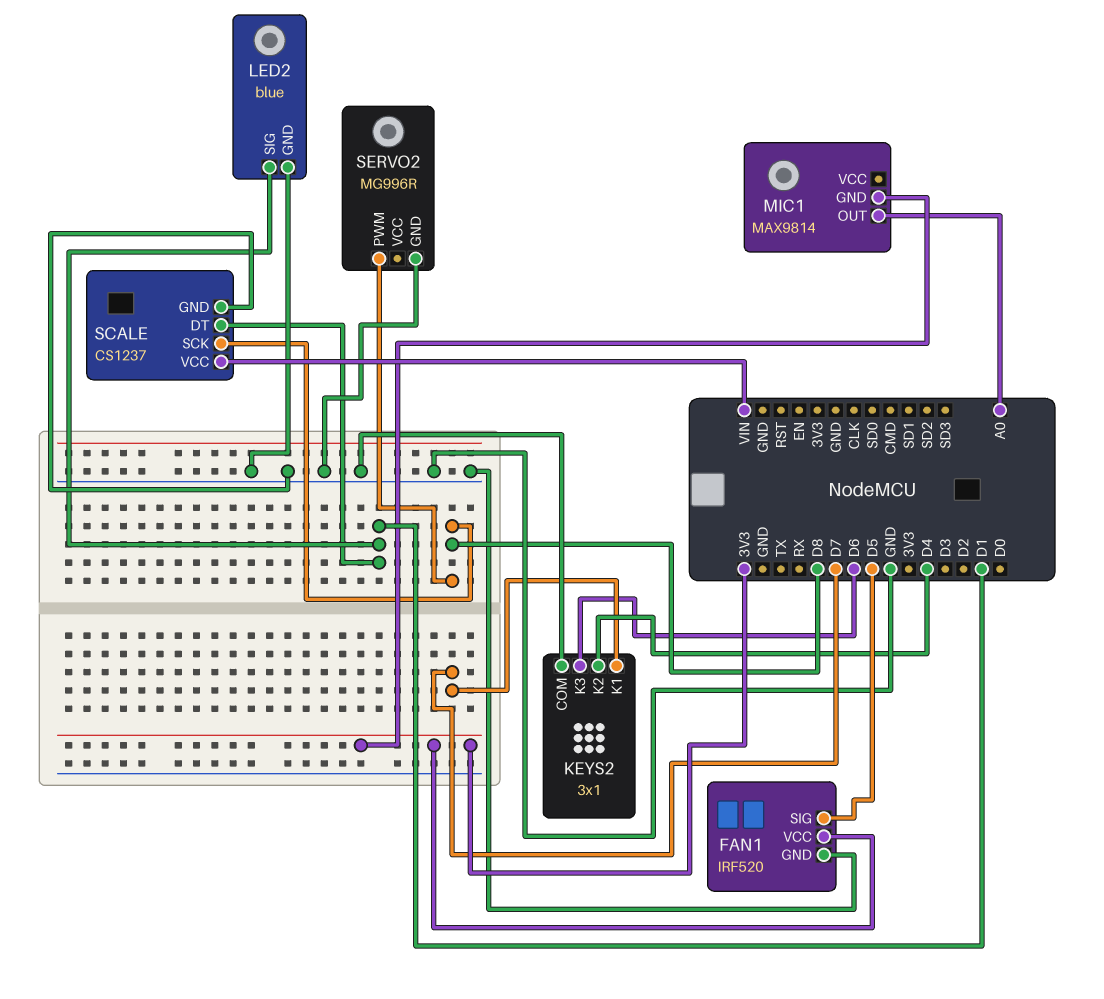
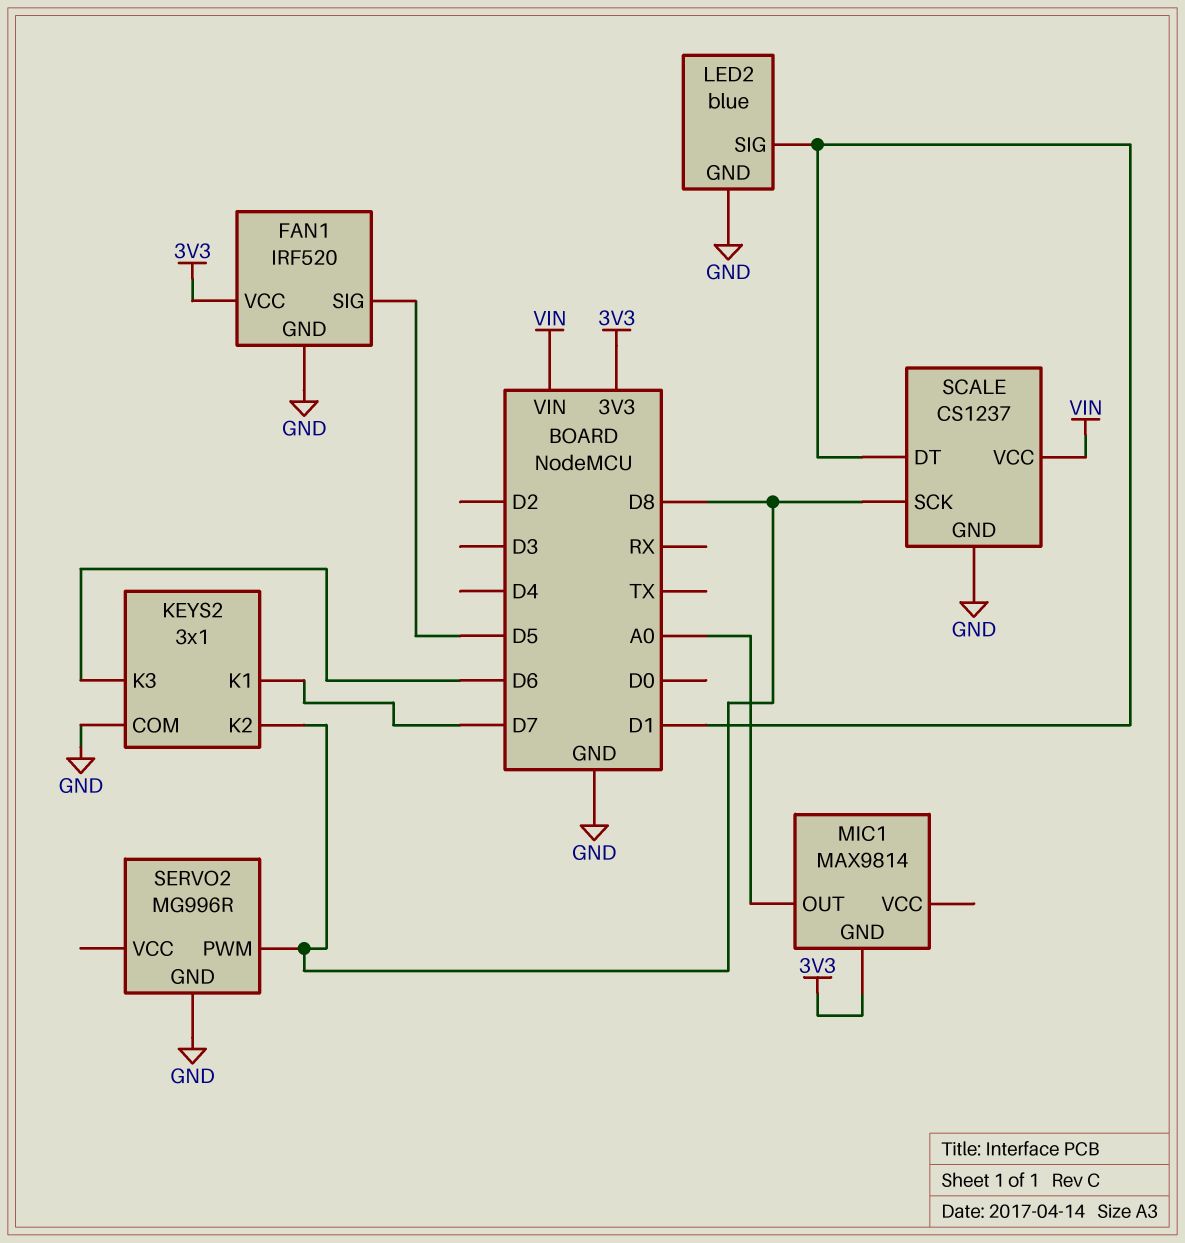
KEYS2 pin K2: D4 -> D8

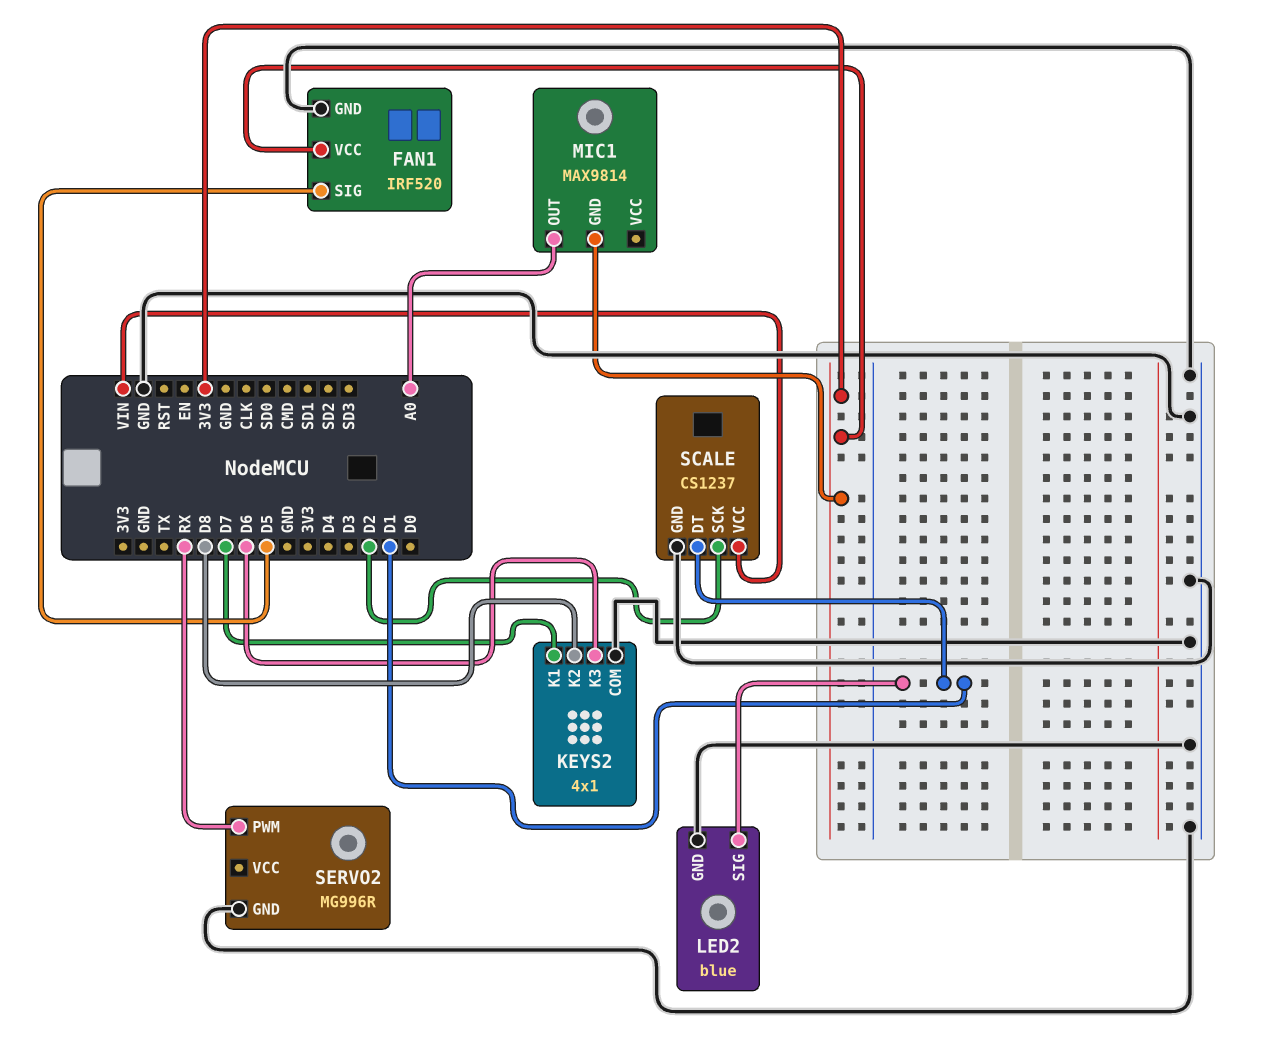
KEYS2: 3x1 -> 4x1
SCALE pin SCK: D8 -> D2
SERVO2 pin PWM: D8 -> RX

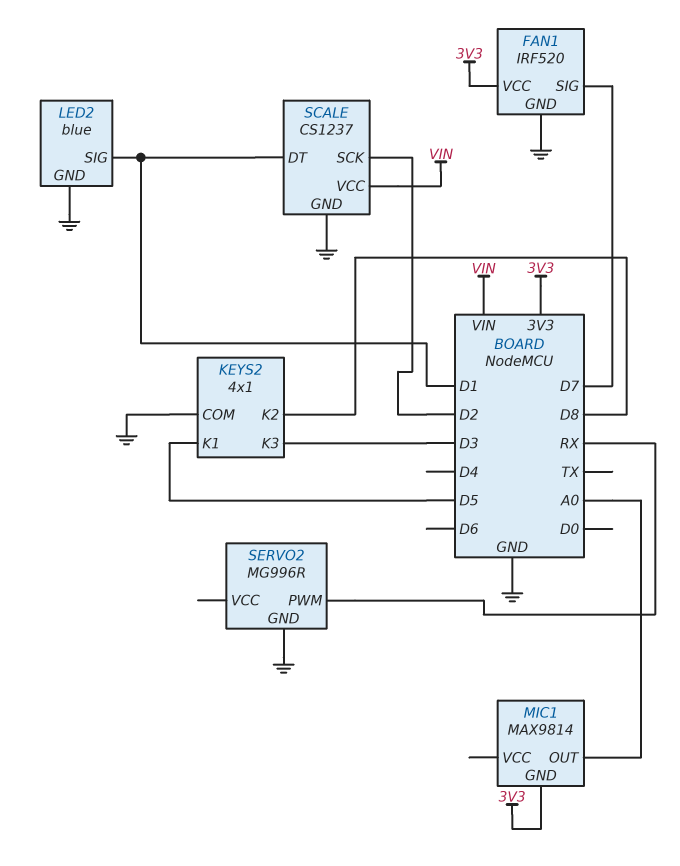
FAN1 pin SIG: D5 -> D7
KEYS2 pin K1: D7 -> D5
KEYS2 pin K3: D6 -> D3

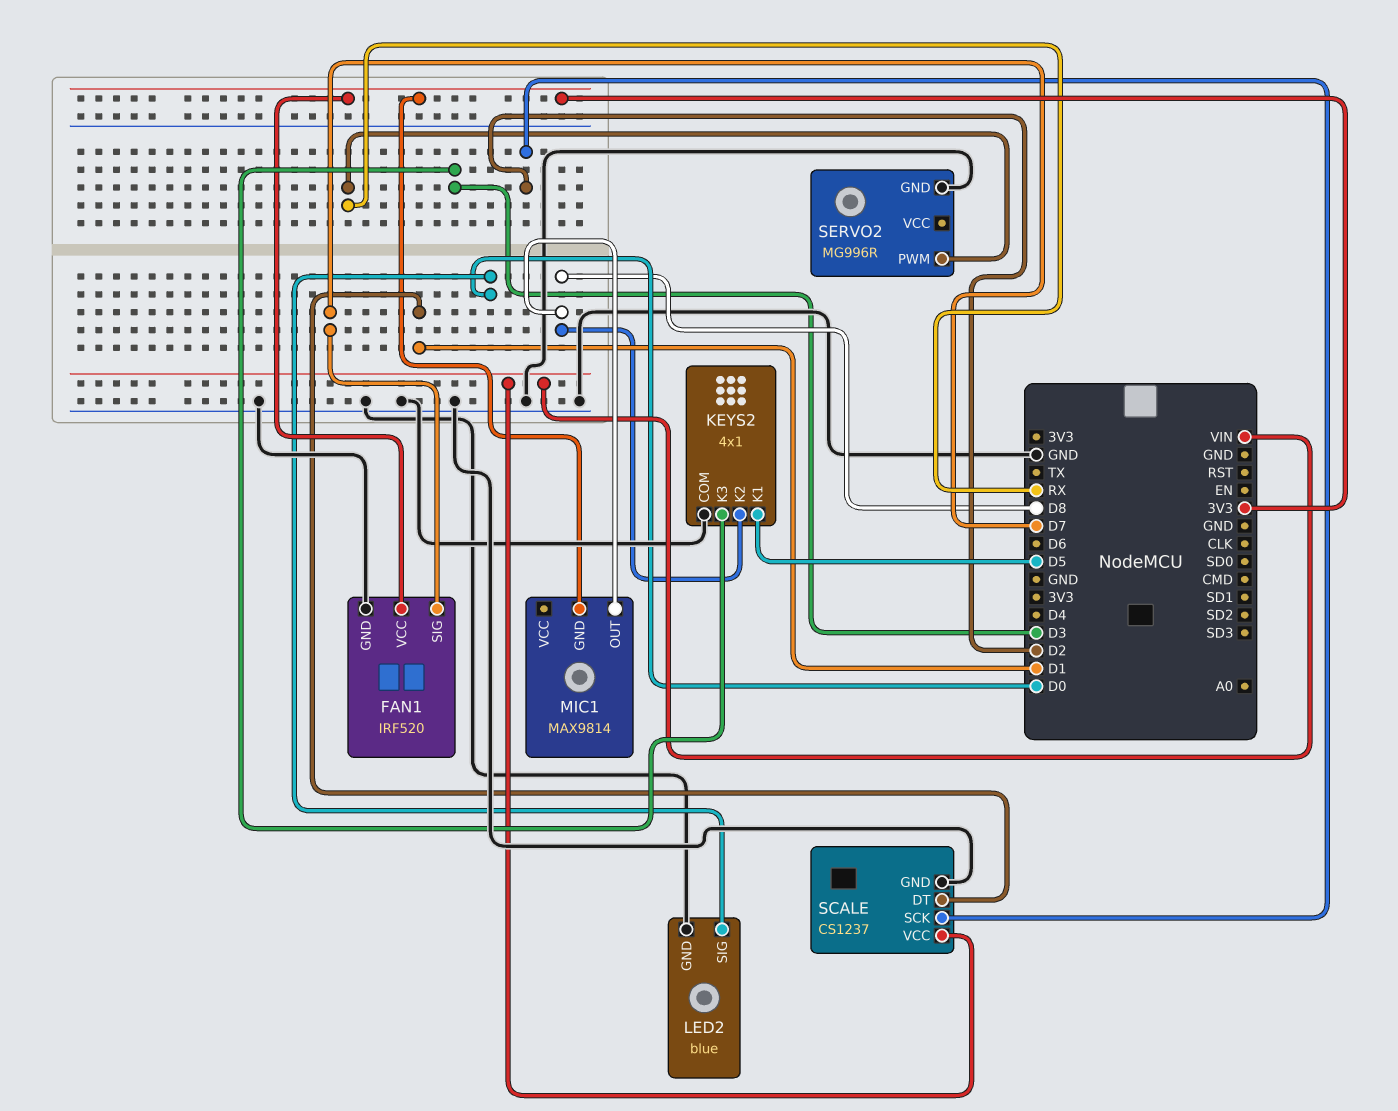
LED2 pin SIG: D1 -> D0
MIC1 pin OUT: A0 -> D8

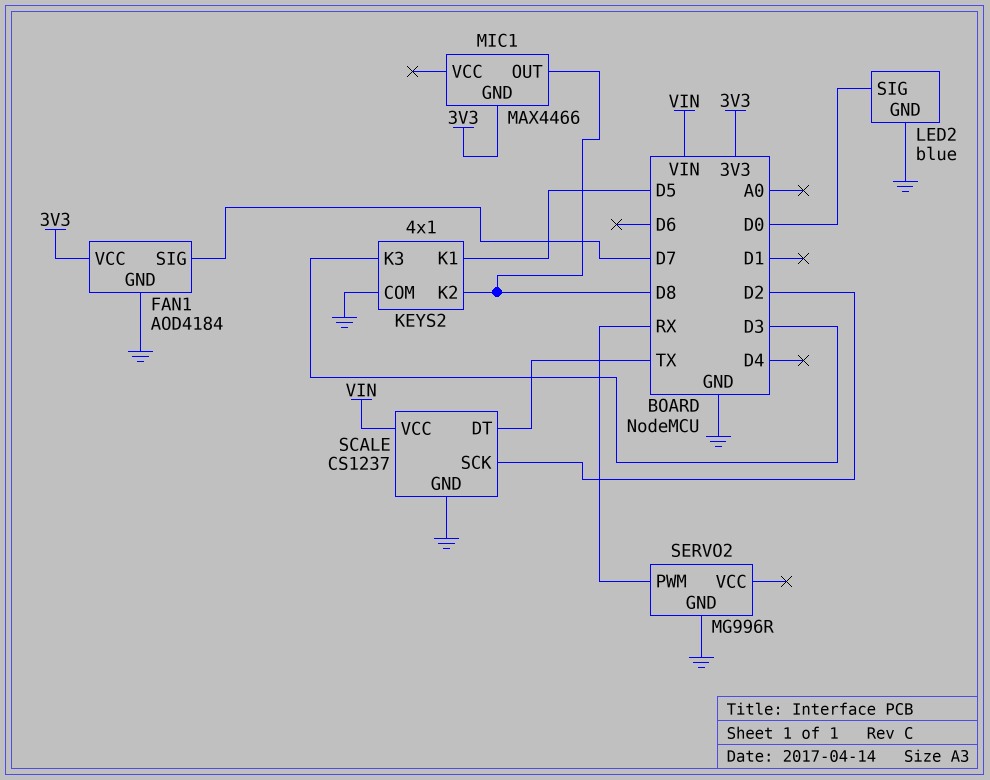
FAN1: IRF520 -> AOD4184
MIC1: MAX9814 -> MAX4466
SCALE pin DT: D1 -> TX

